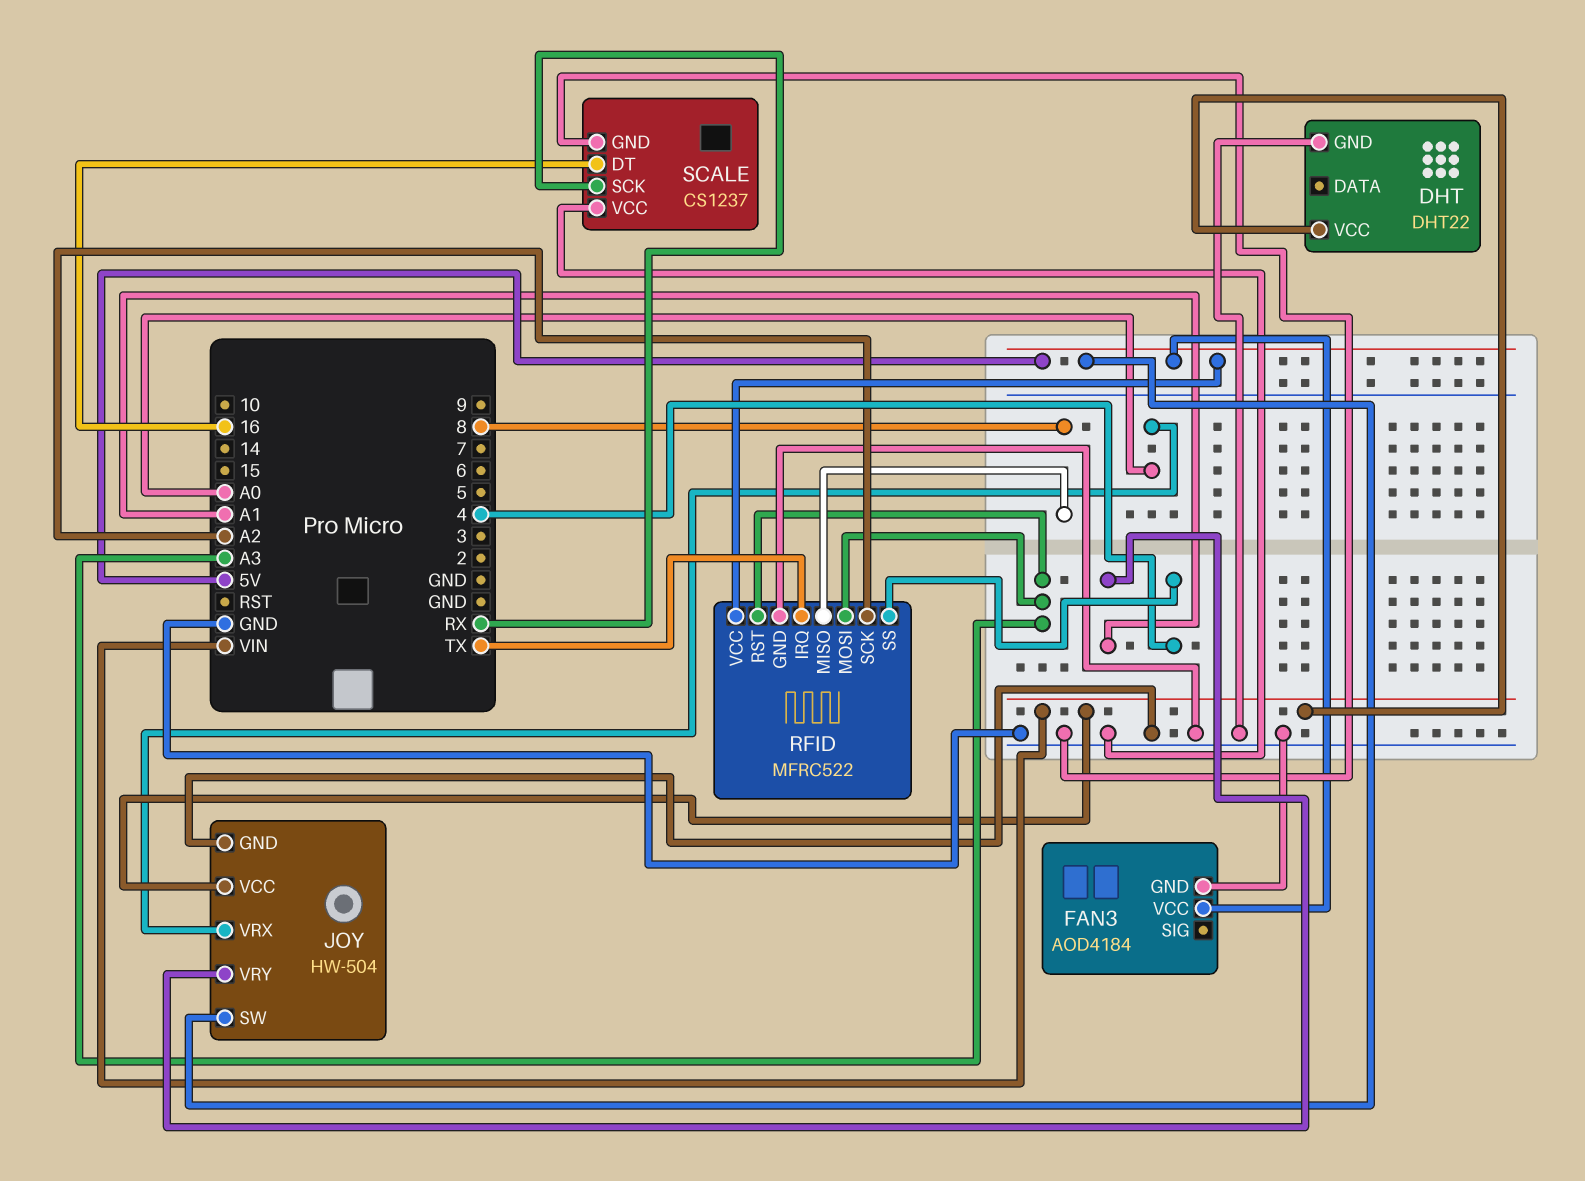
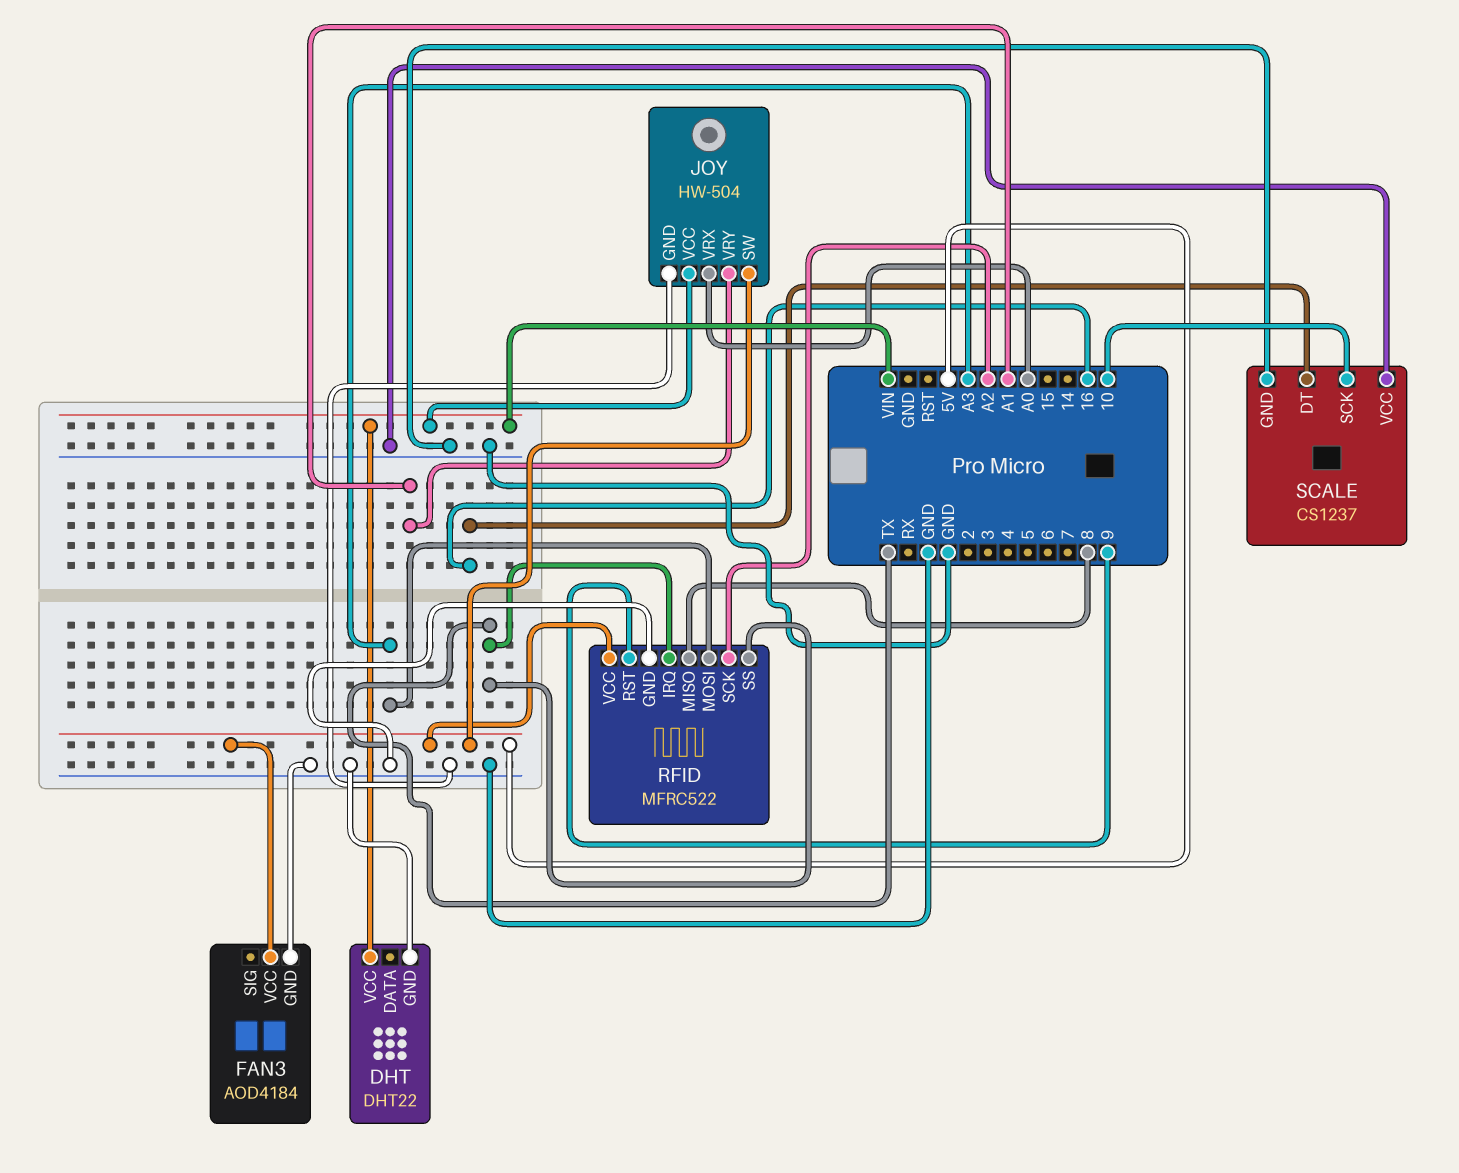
RFID pin RST: A3 -> 9
RFID pin SS: 4 -> TX
SCALE pin SCK: RX -> 10

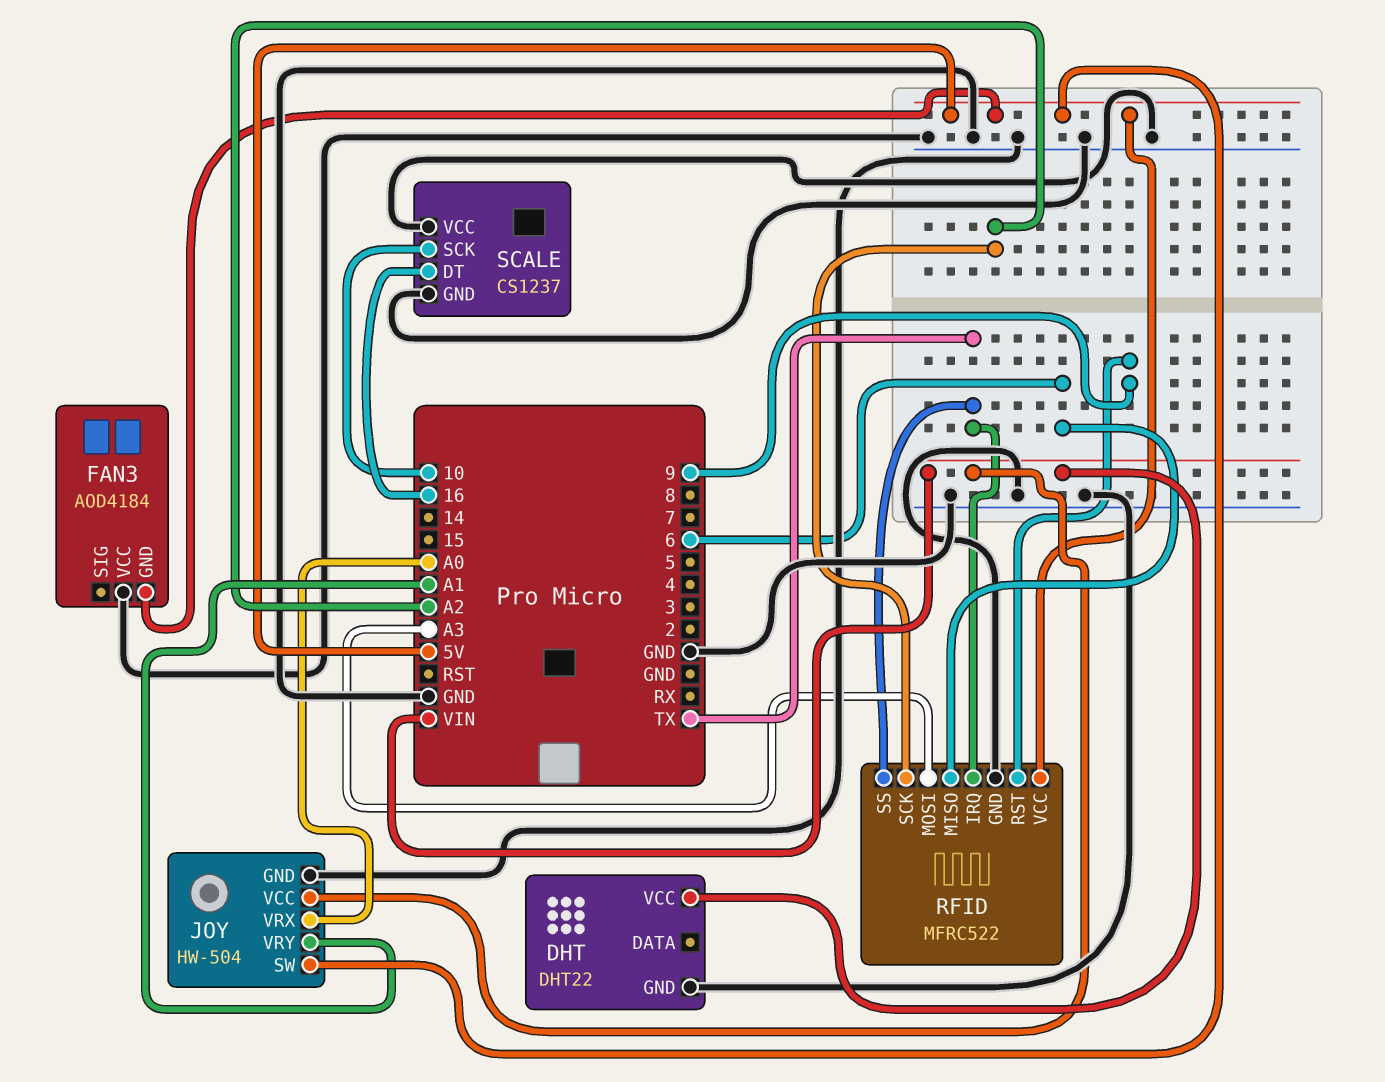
FAN3 pin GND: GND -> 5V
FAN3 pin VCC: 5V -> GND
RFID pin MISO: 8 -> 6

